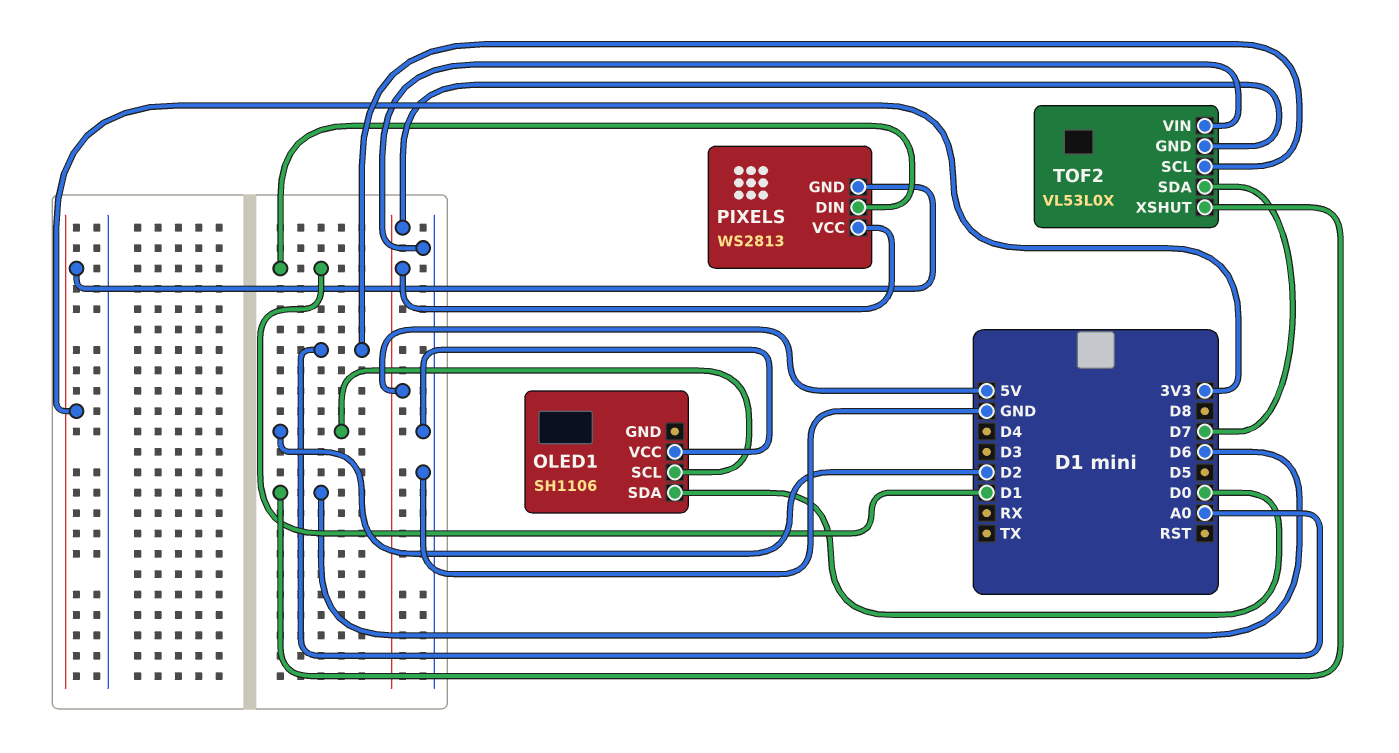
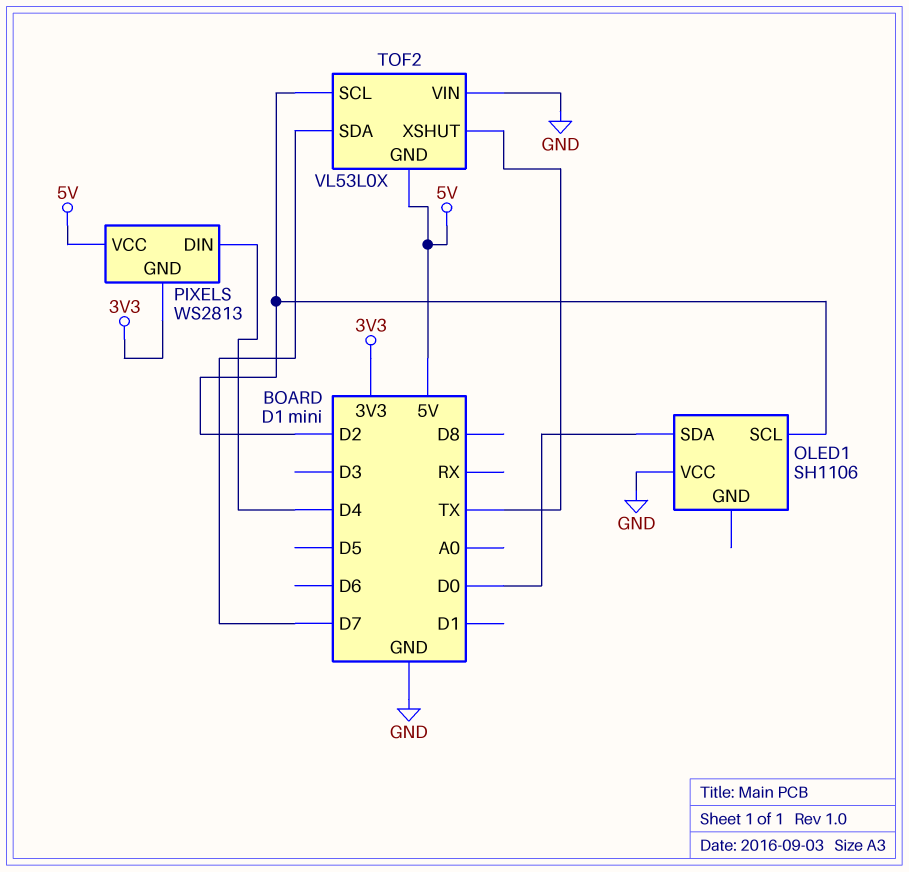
PIXELS pin DIN: D1 -> D4
TOF2 pin SCL: A0 -> D2
TOF2 pin XSHUT: D6 -> TX

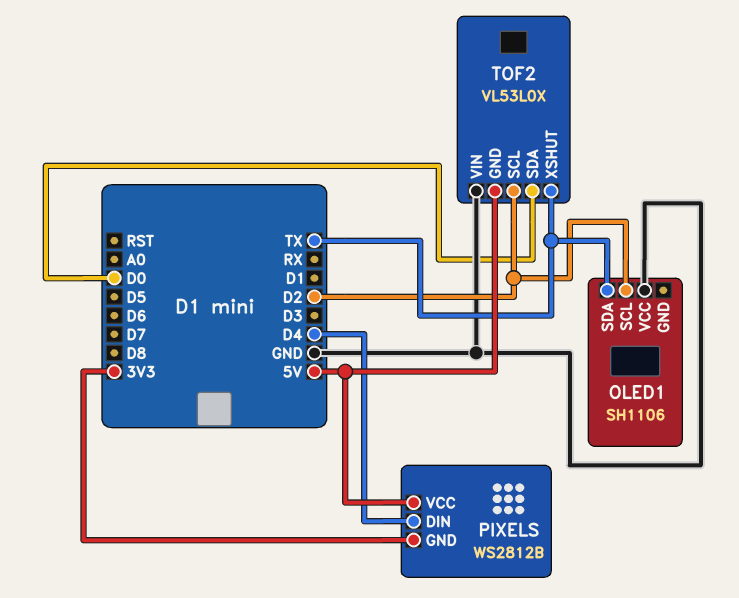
OLED1 pin SDA: D0 -> TX
PIXELS: WS2813 -> WS2812B
TOF2 pin SDA: D7 -> D0

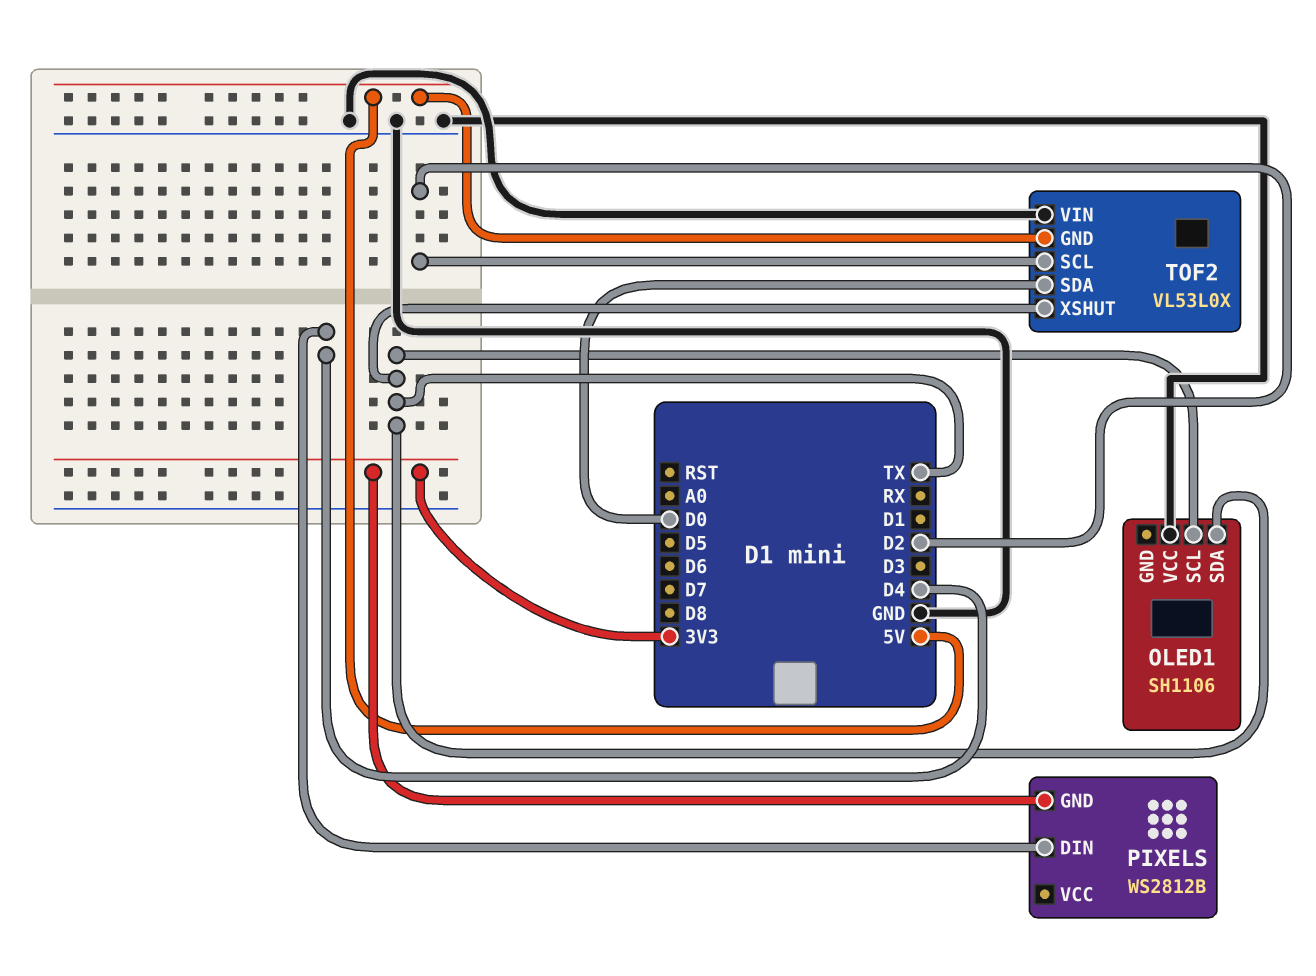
OLED1 pin SCL: D2 -> TX
PIXELS pin VCC: 5V -> none

